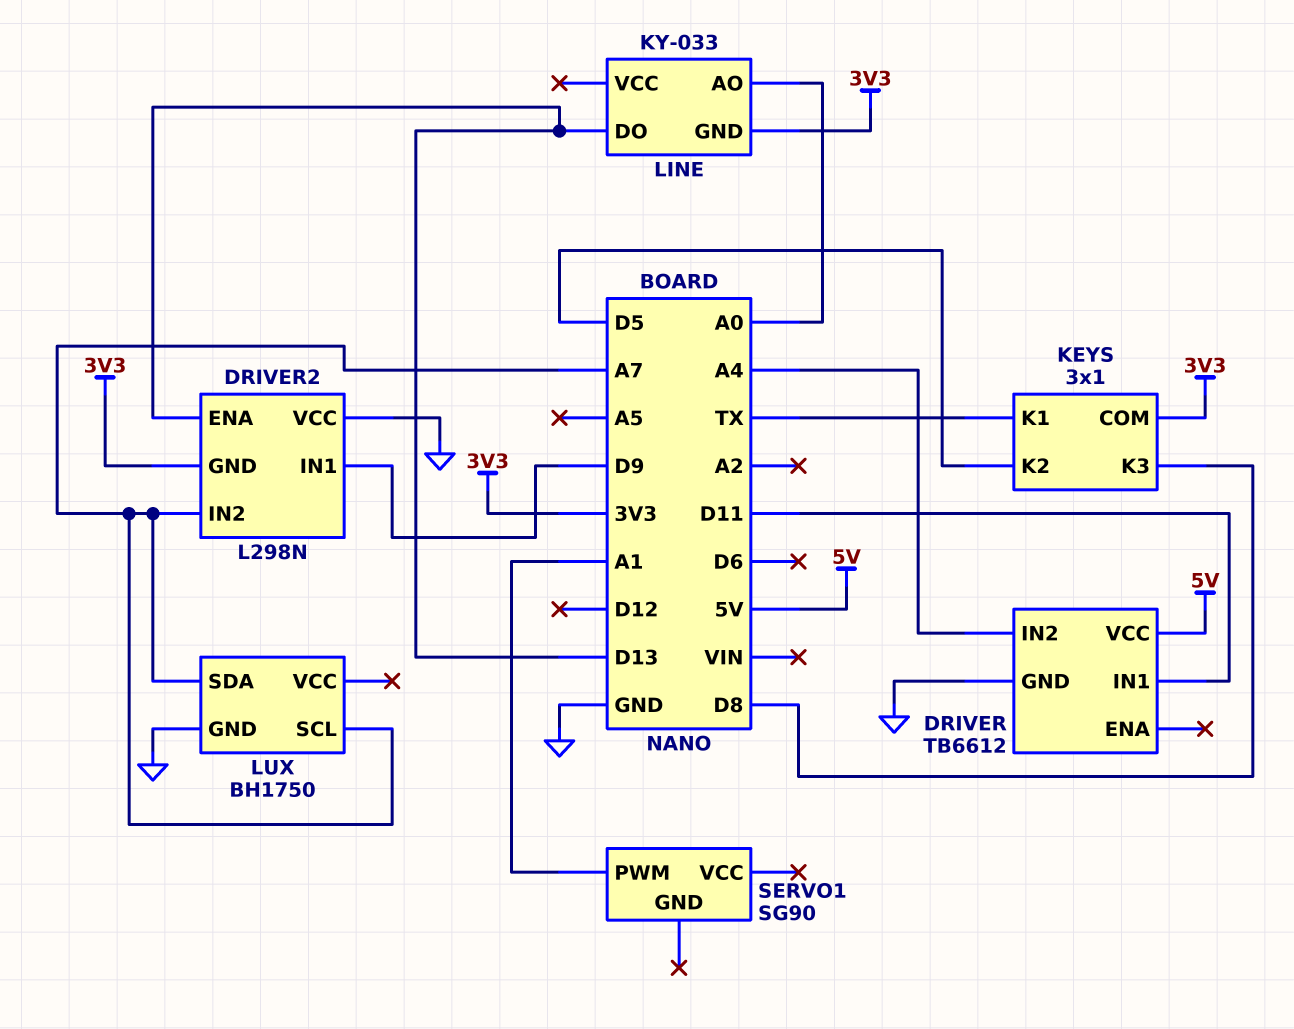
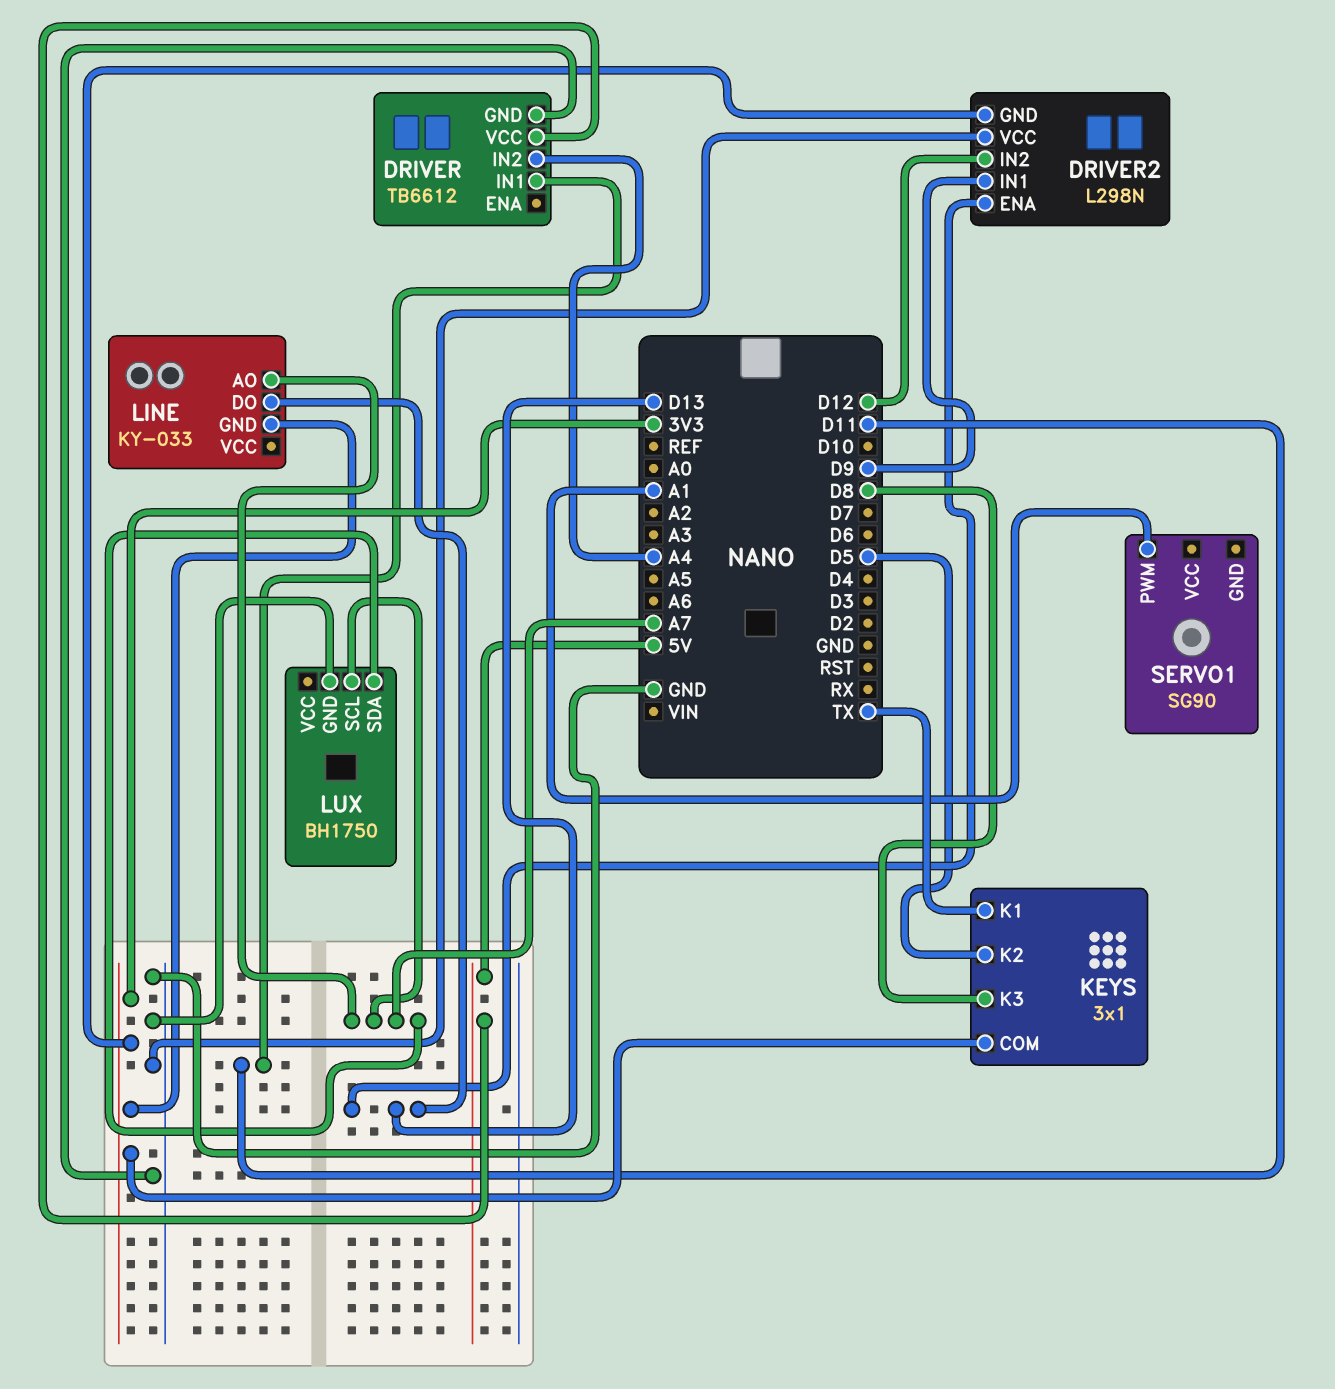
DRIVER2 pin IN2: A7 -> D12
LINE pin AO: A0 -> A7

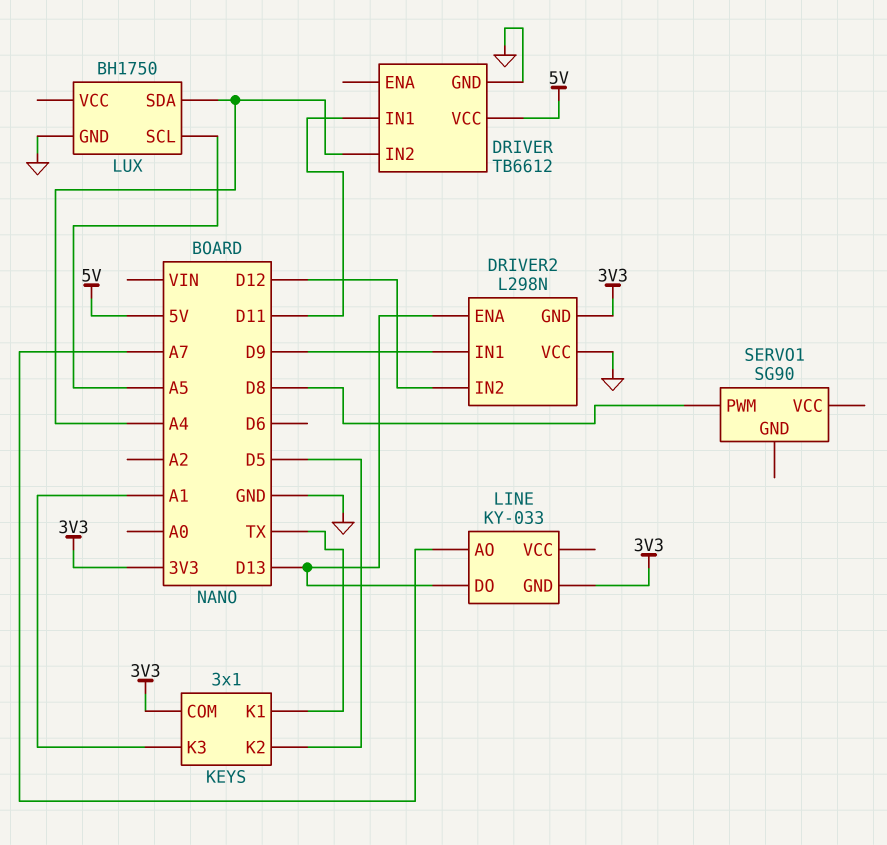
KEYS pin K3: D8 -> A1
LUX pin SCL: A7 -> A5
LUX pin SDA: A7 -> A4
SERVO1 pin PWM: A1 -> D8

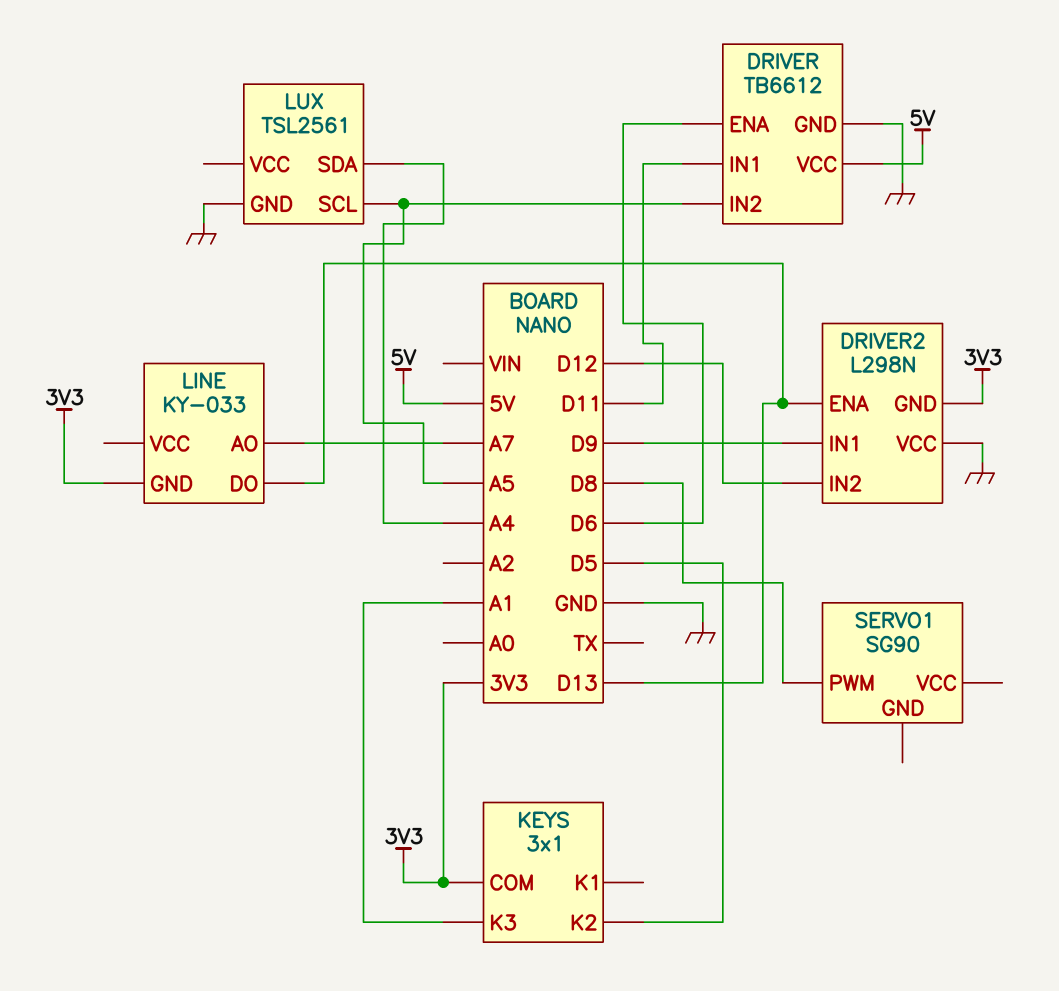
DRIVER pin ENA: none -> D6
DRIVER pin IN2: A4 -> A5
KEYS pin K1: TX -> none
LUX: BH1750 -> TSL2561

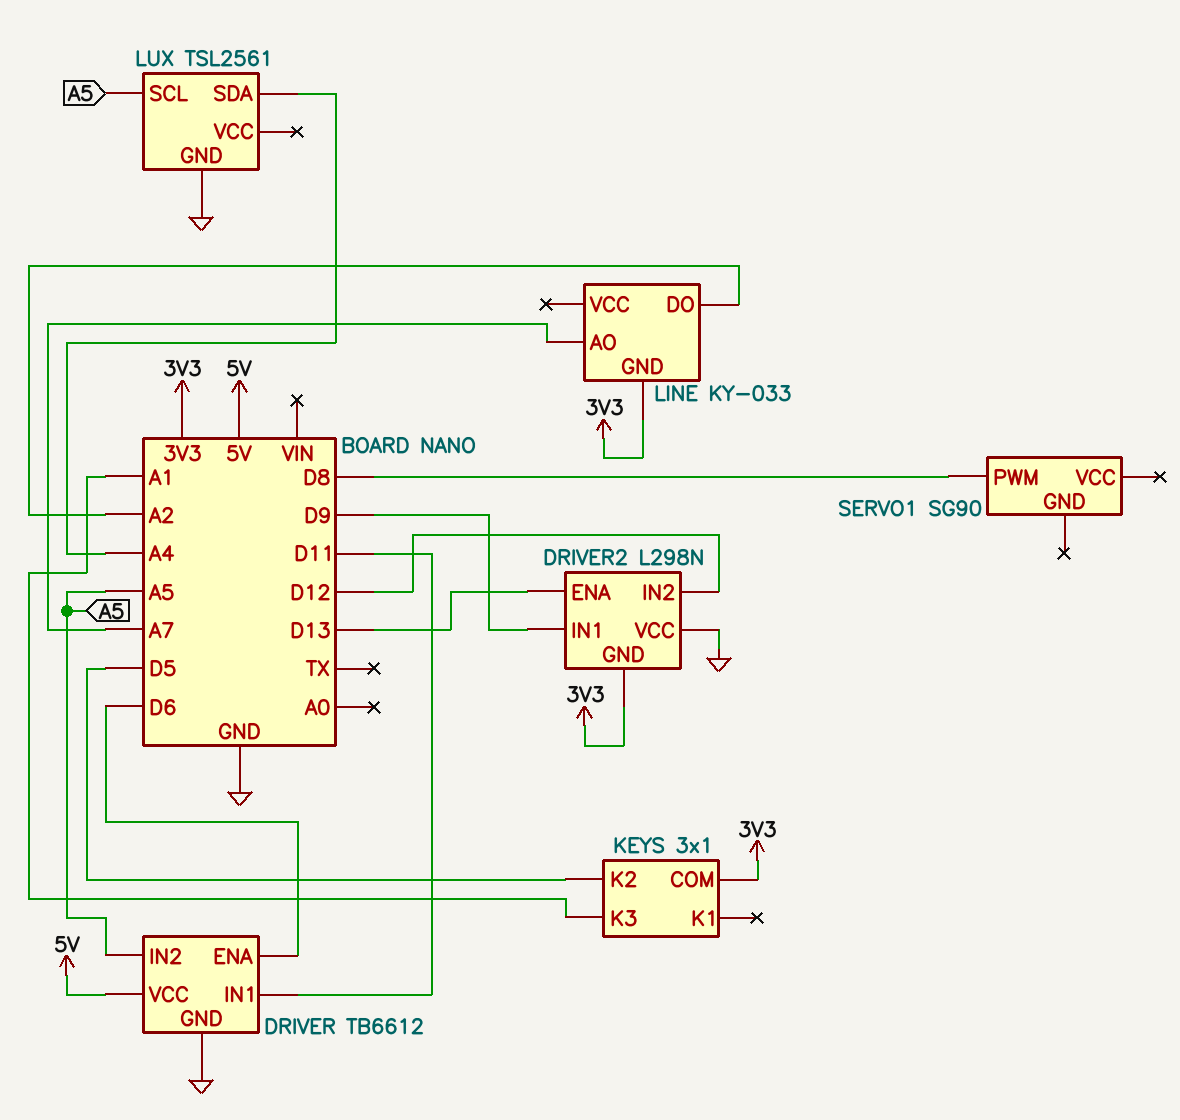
LINE pin DO: D13 -> A2

